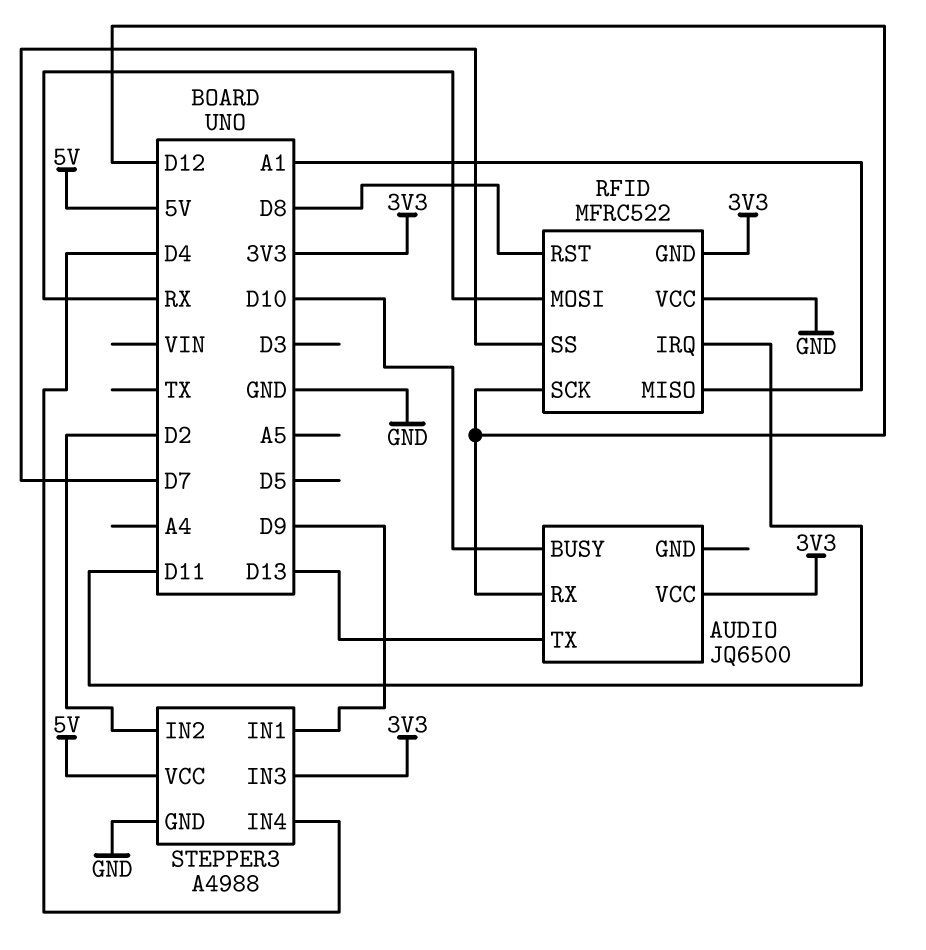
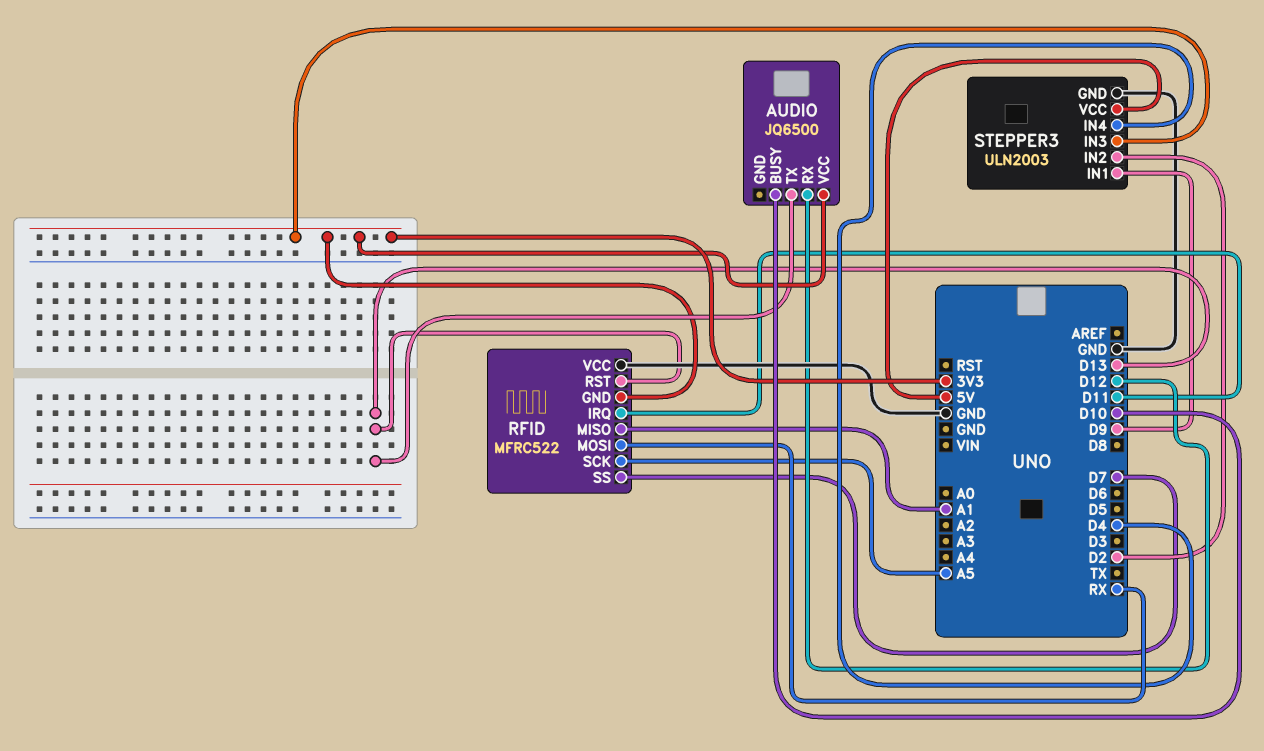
RFID pin RST: D8 -> D13
RFID pin SCK: D12 -> A5
STEPPER3: A4988 -> ULN2003

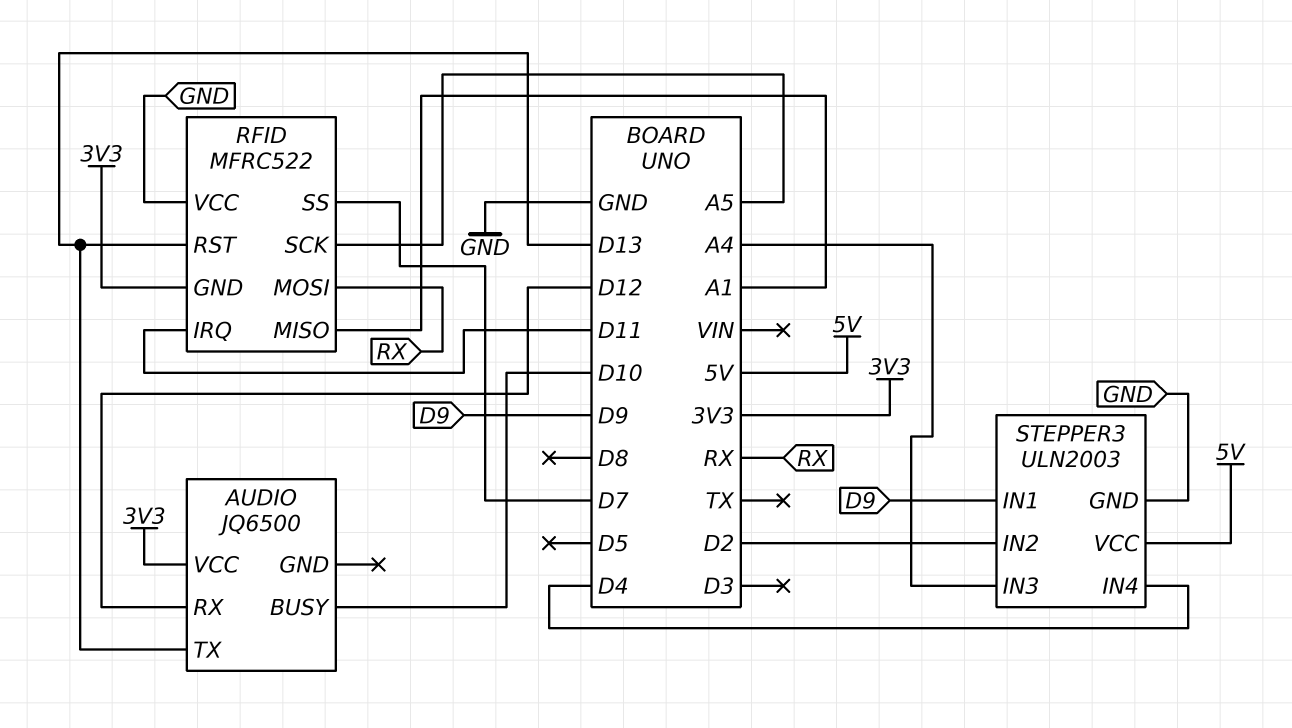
STEPPER3 pin IN3: 3V3 -> A4

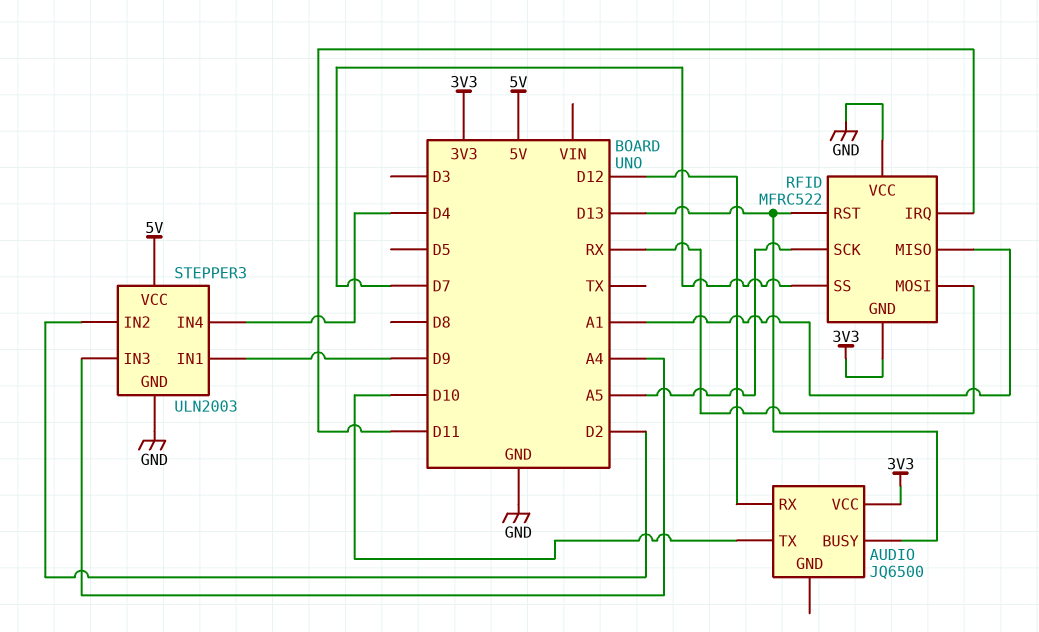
AUDIO pin BUSY: D10 -> D13
AUDIO pin TX: D13 -> D10

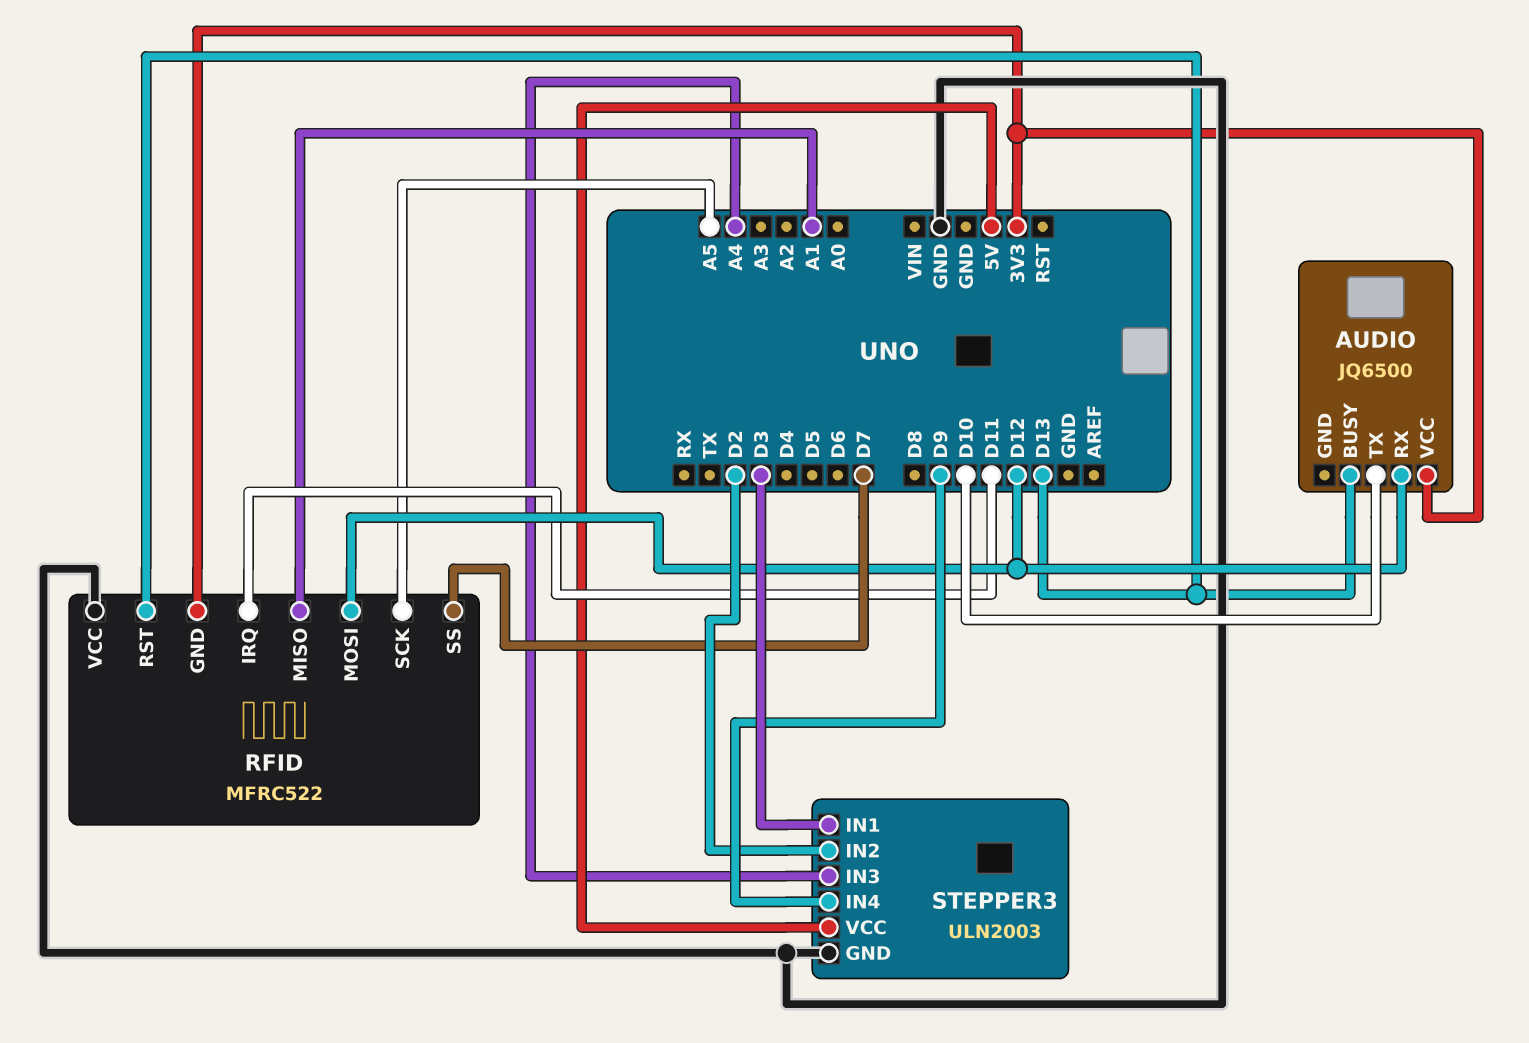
RFID pin MOSI: RX -> D12
STEPPER3 pin IN1: D9 -> D3
STEPPER3 pin IN4: D4 -> D9

